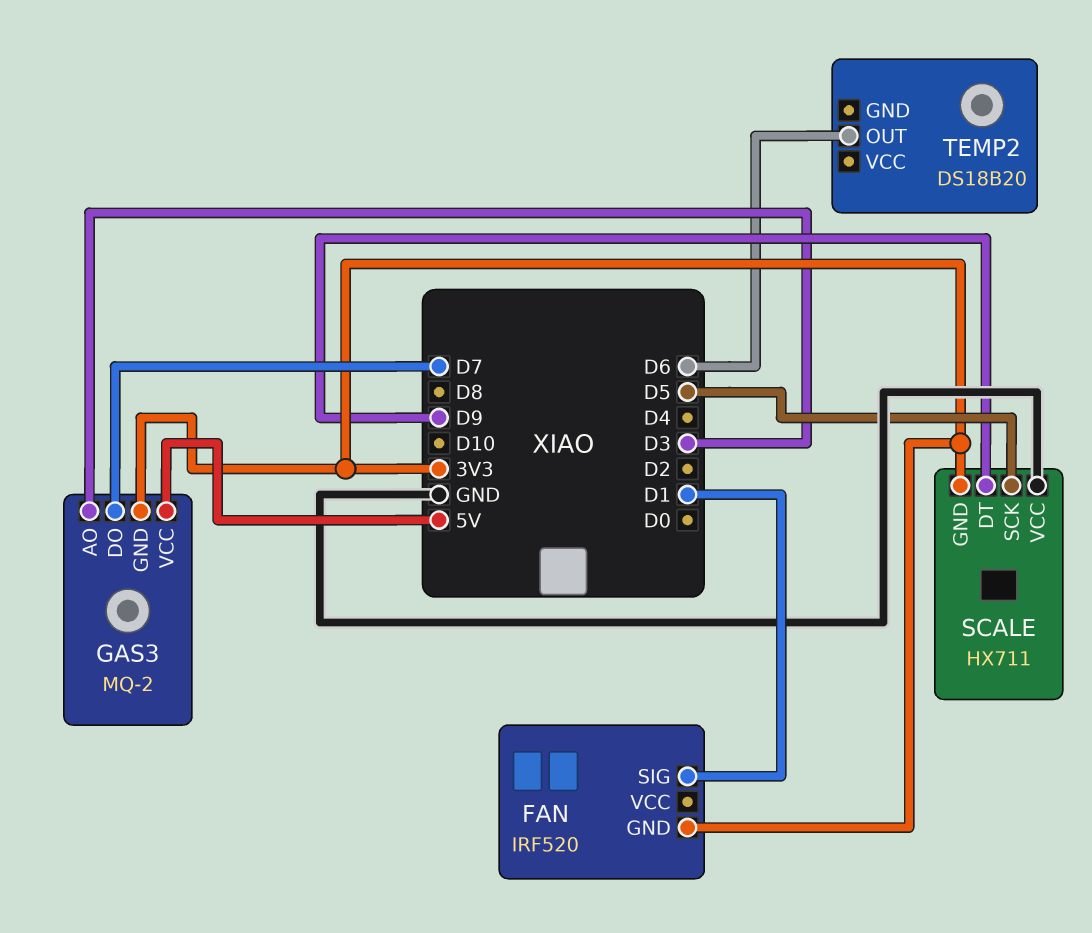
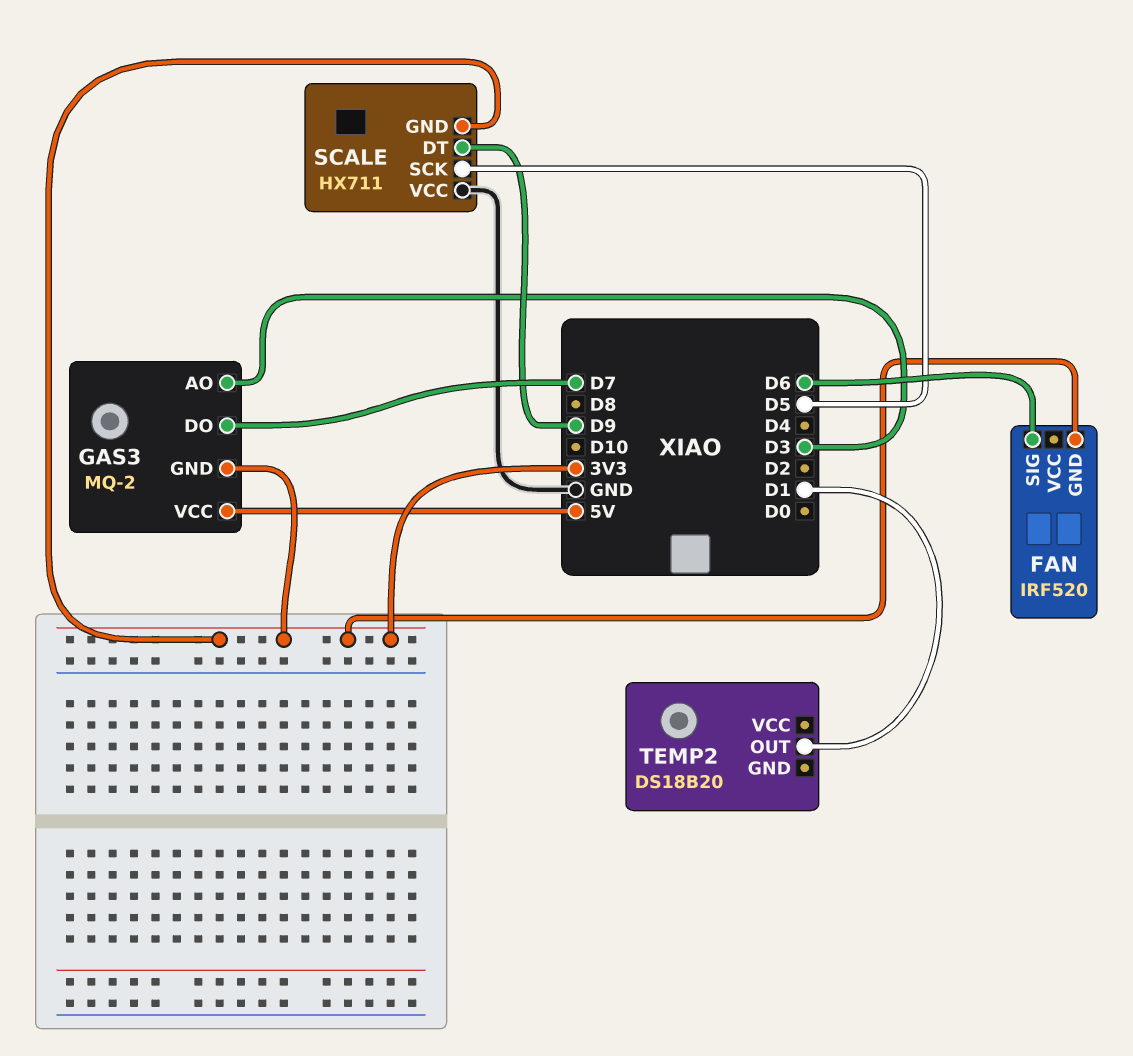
FAN pin SIG: D1 -> D6
TEMP2 pin OUT: D6 -> D1

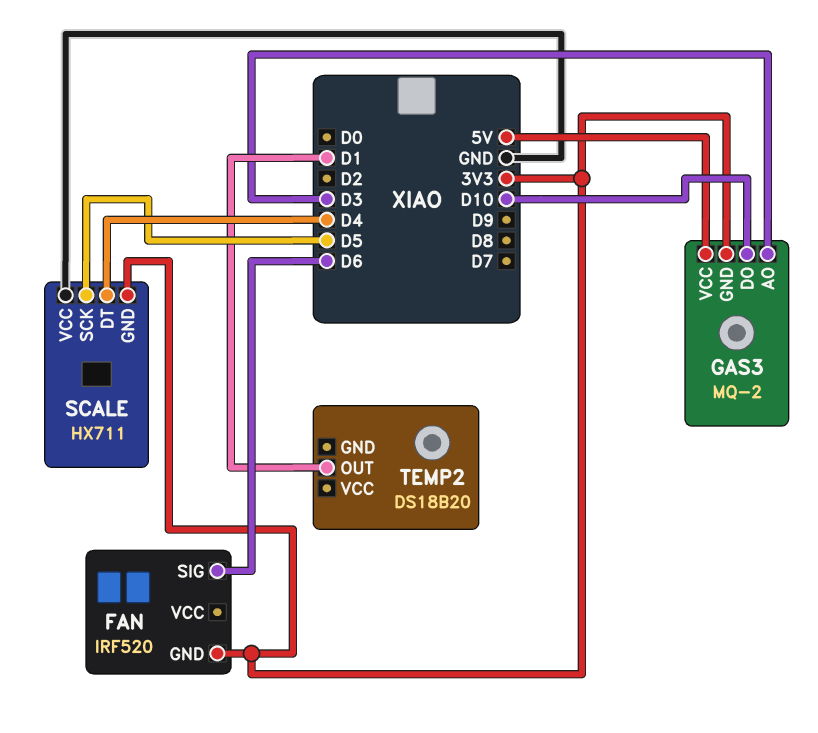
GAS3 pin DO: D7 -> D10
SCALE pin DT: D9 -> D4

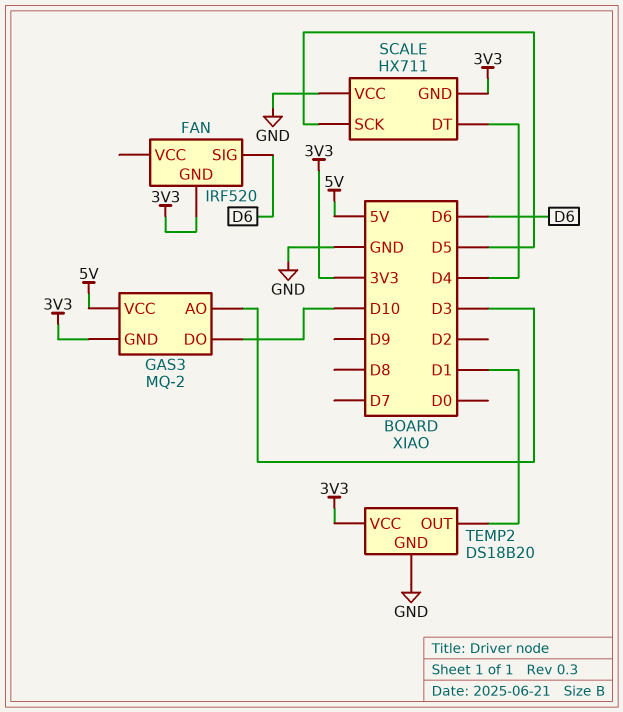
TEMP2 pin GND: none -> GND
TEMP2 pin VCC: none -> 3V3

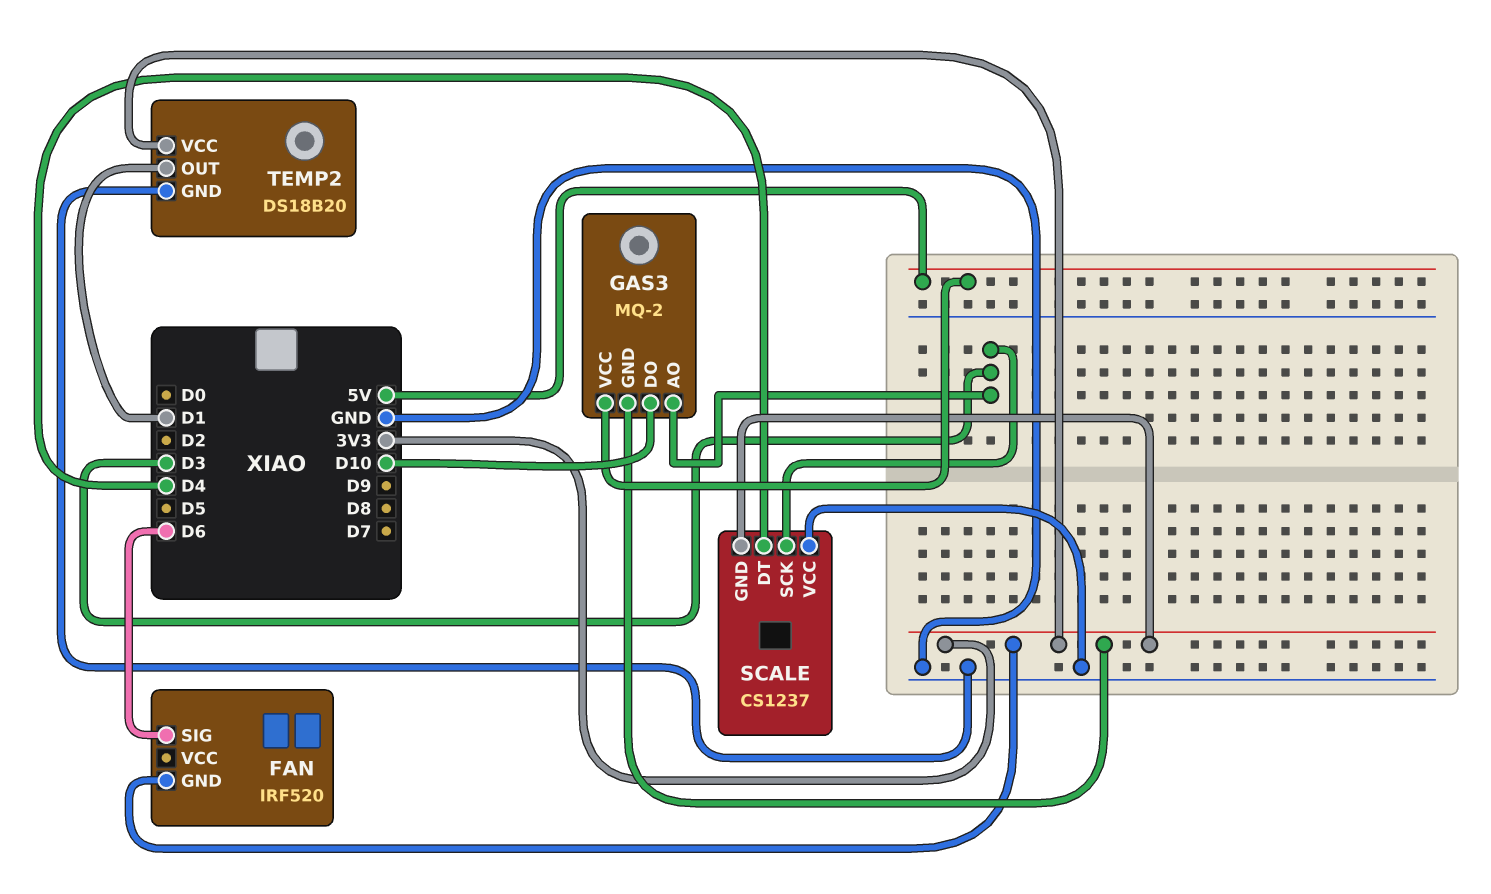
SCALE: HX711 -> CS1237
SCALE pin SCK: D5 -> D3

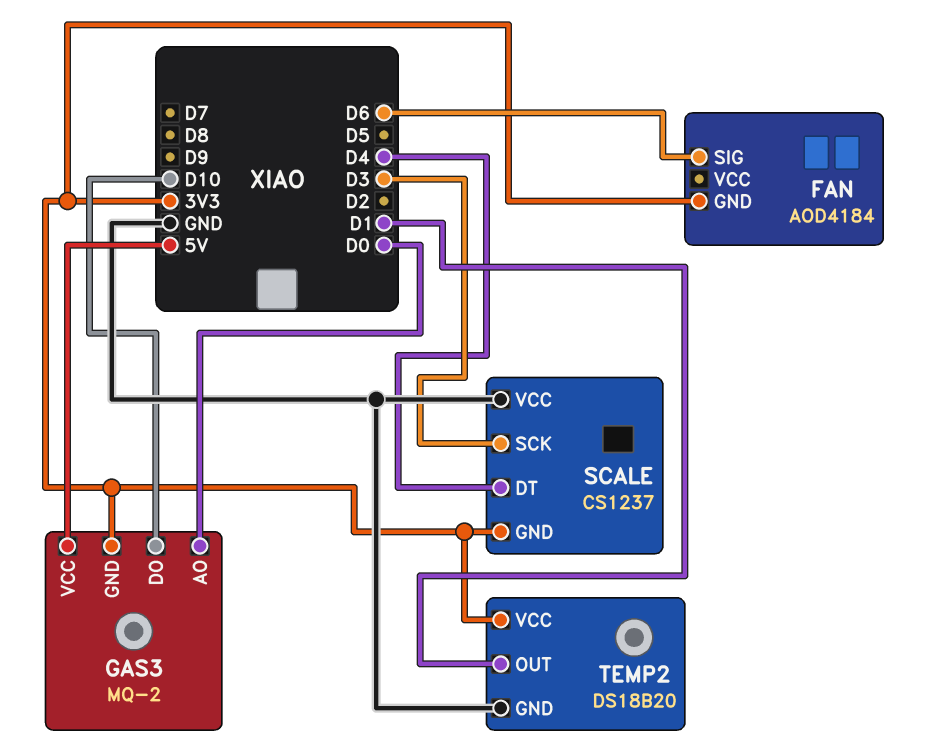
FAN: IRF520 -> AOD4184
GAS3 pin AO: D3 -> D0

